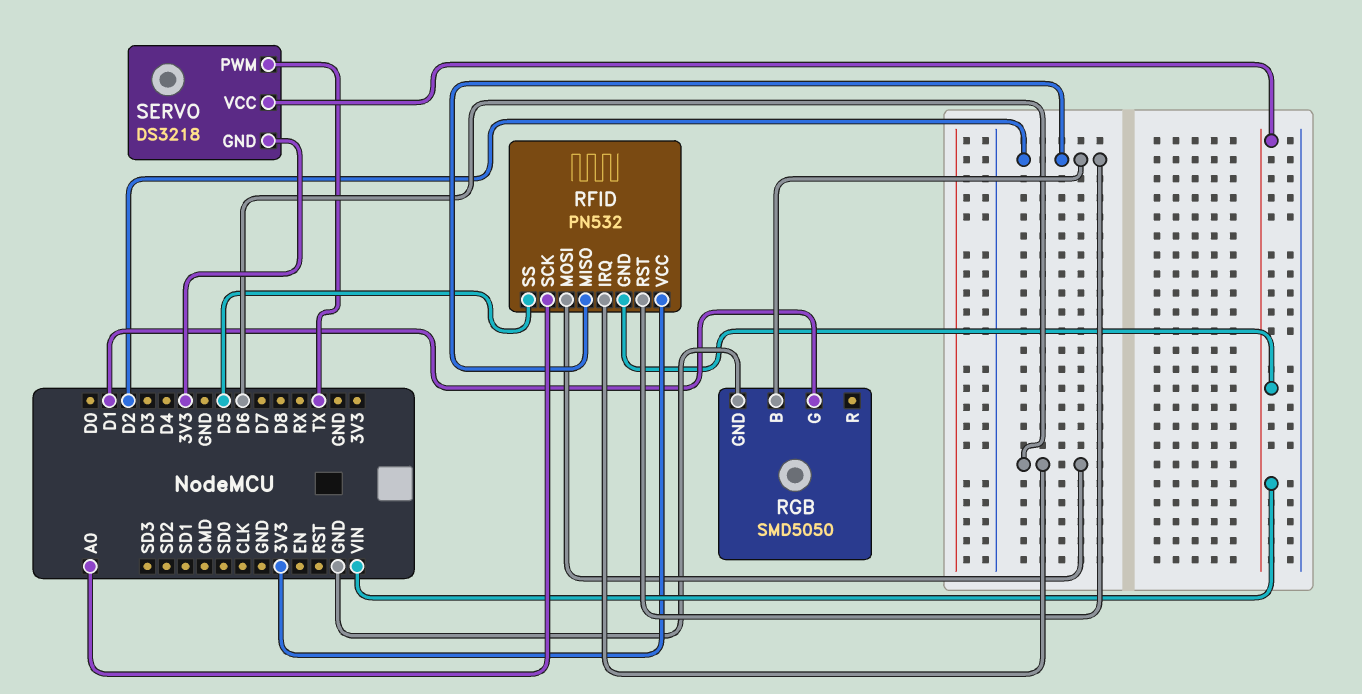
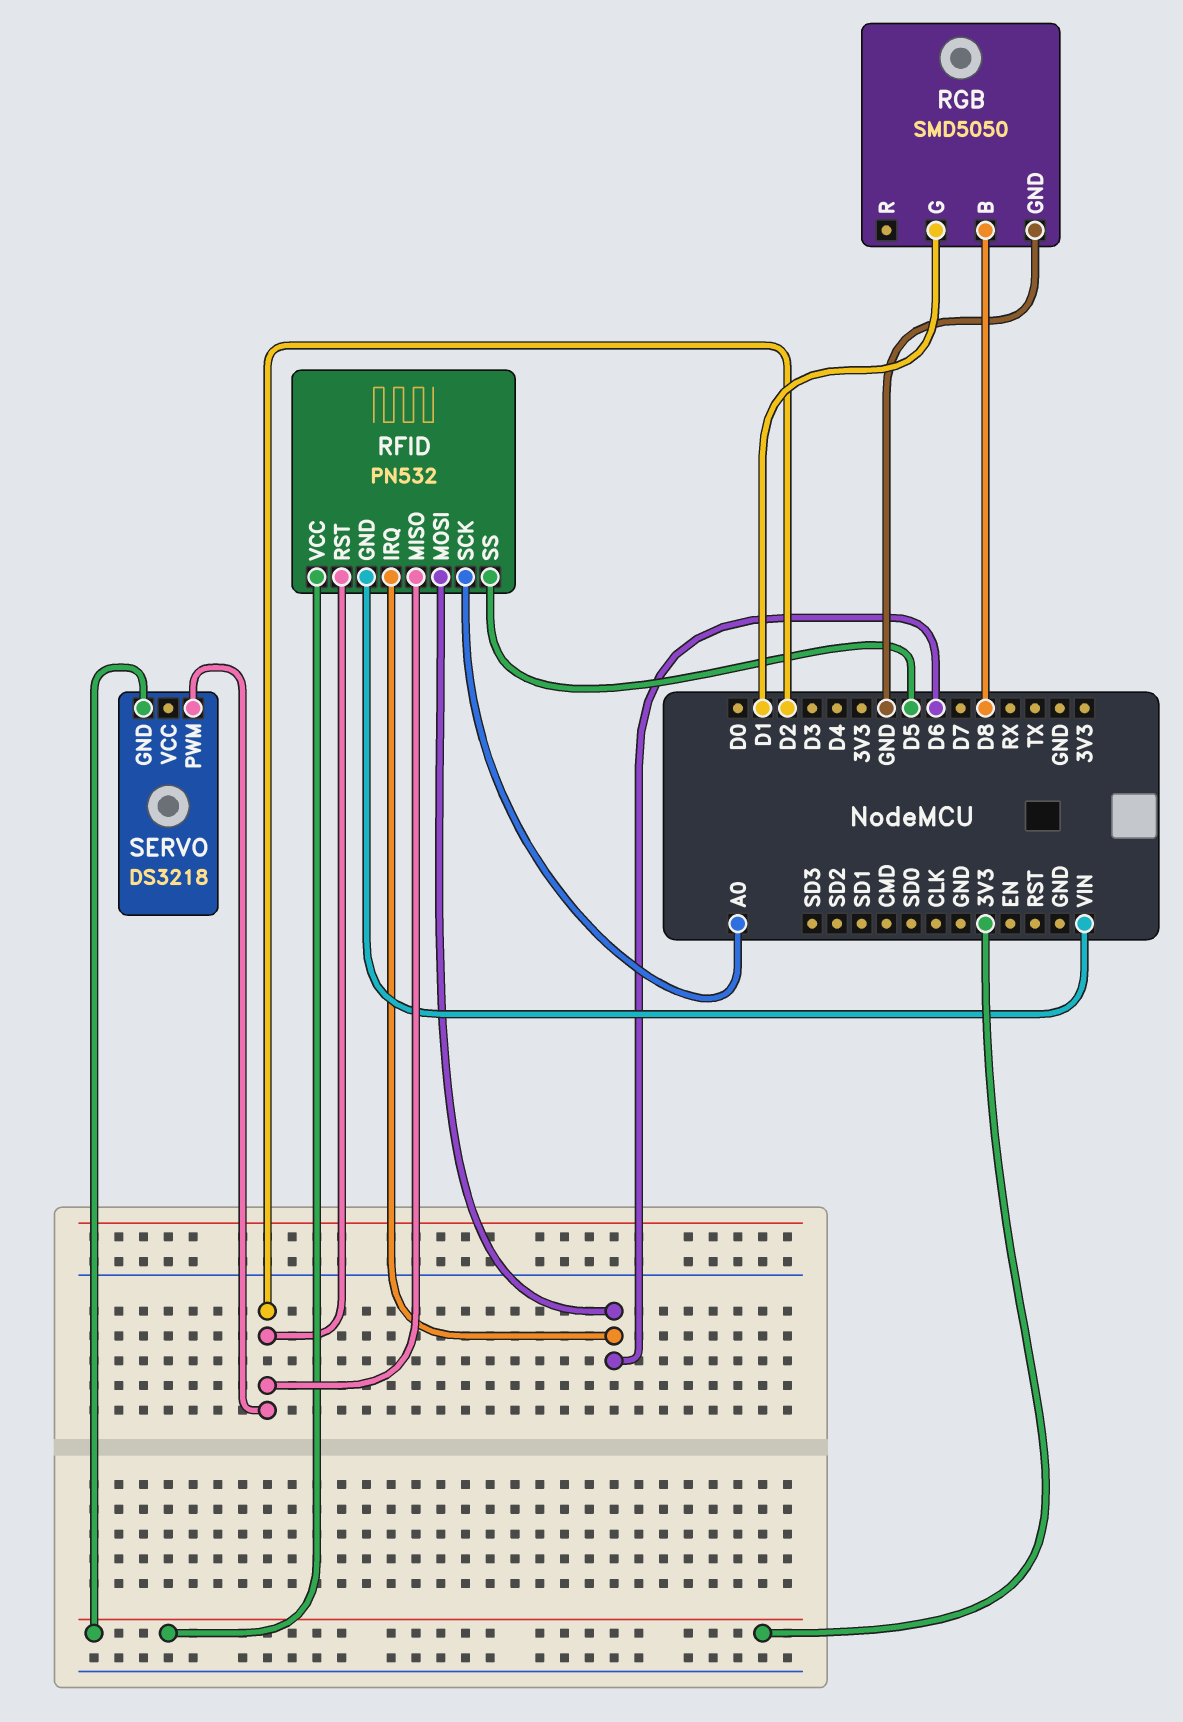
RGB pin B: D2 -> D8
SERVO pin PWM: TX -> D2
SERVO pin VCC: VIN -> none

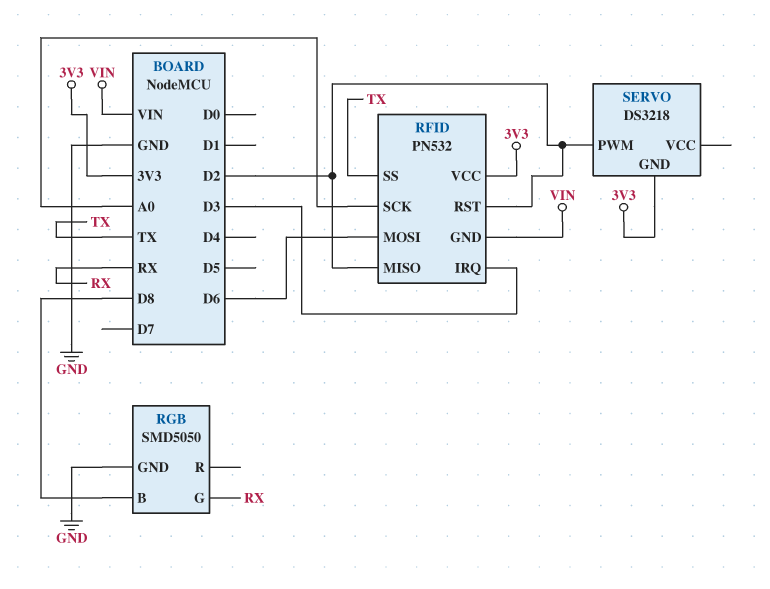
RFID pin IRQ: D6 -> D3
RFID pin SS: D5 -> TX
RGB pin G: D1 -> RX

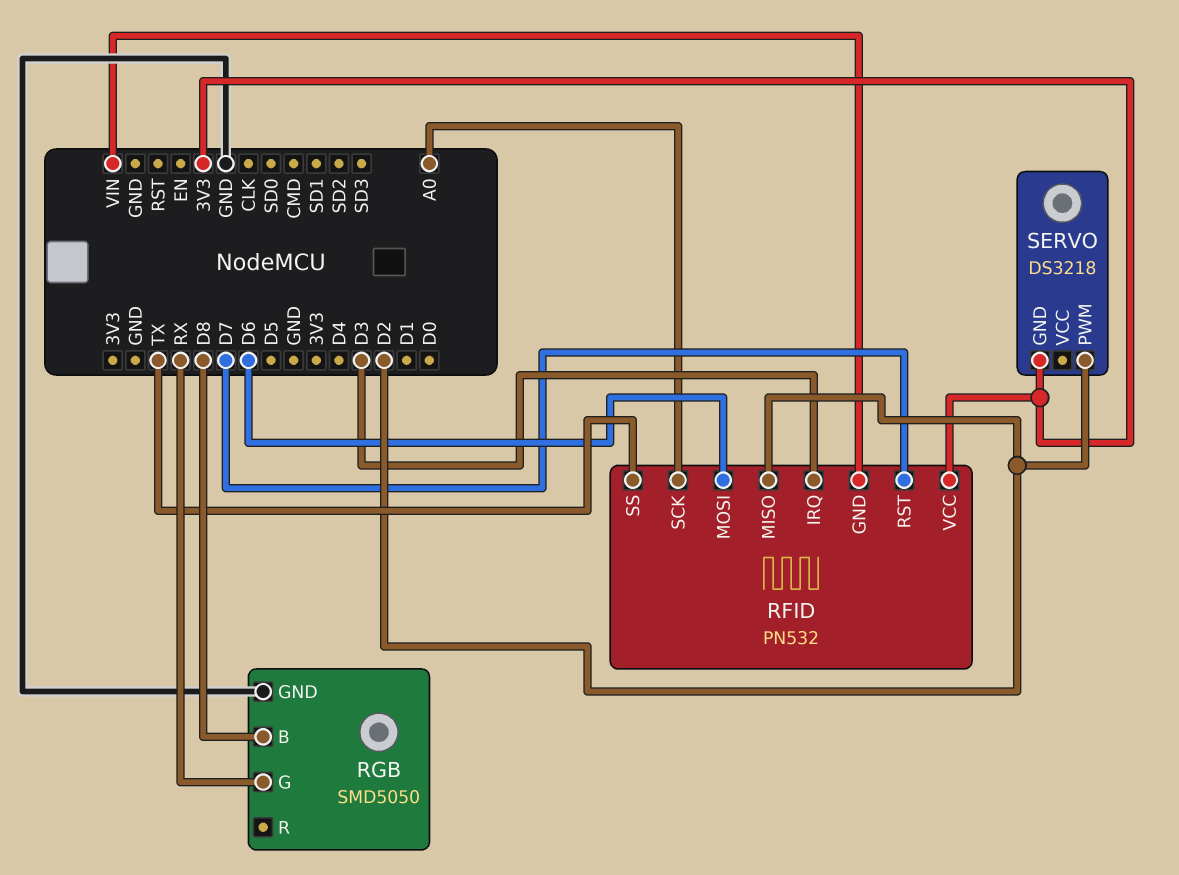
RFID pin RST: D2 -> D7

